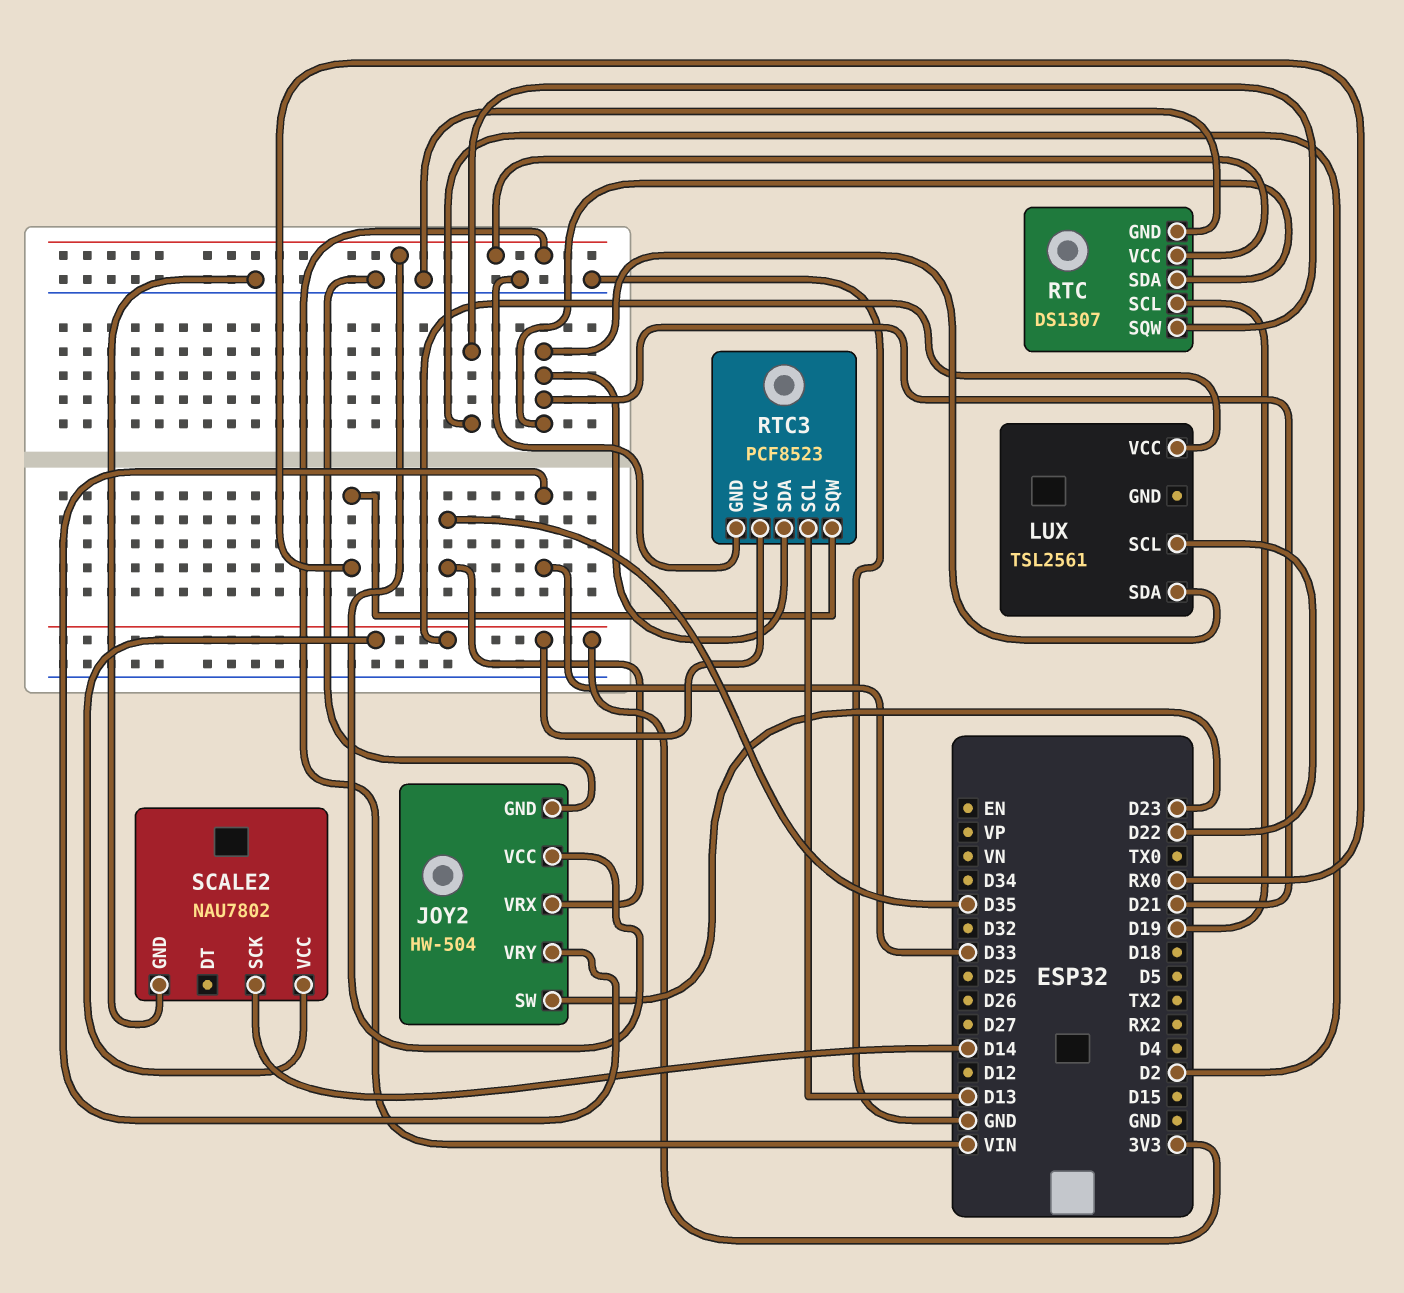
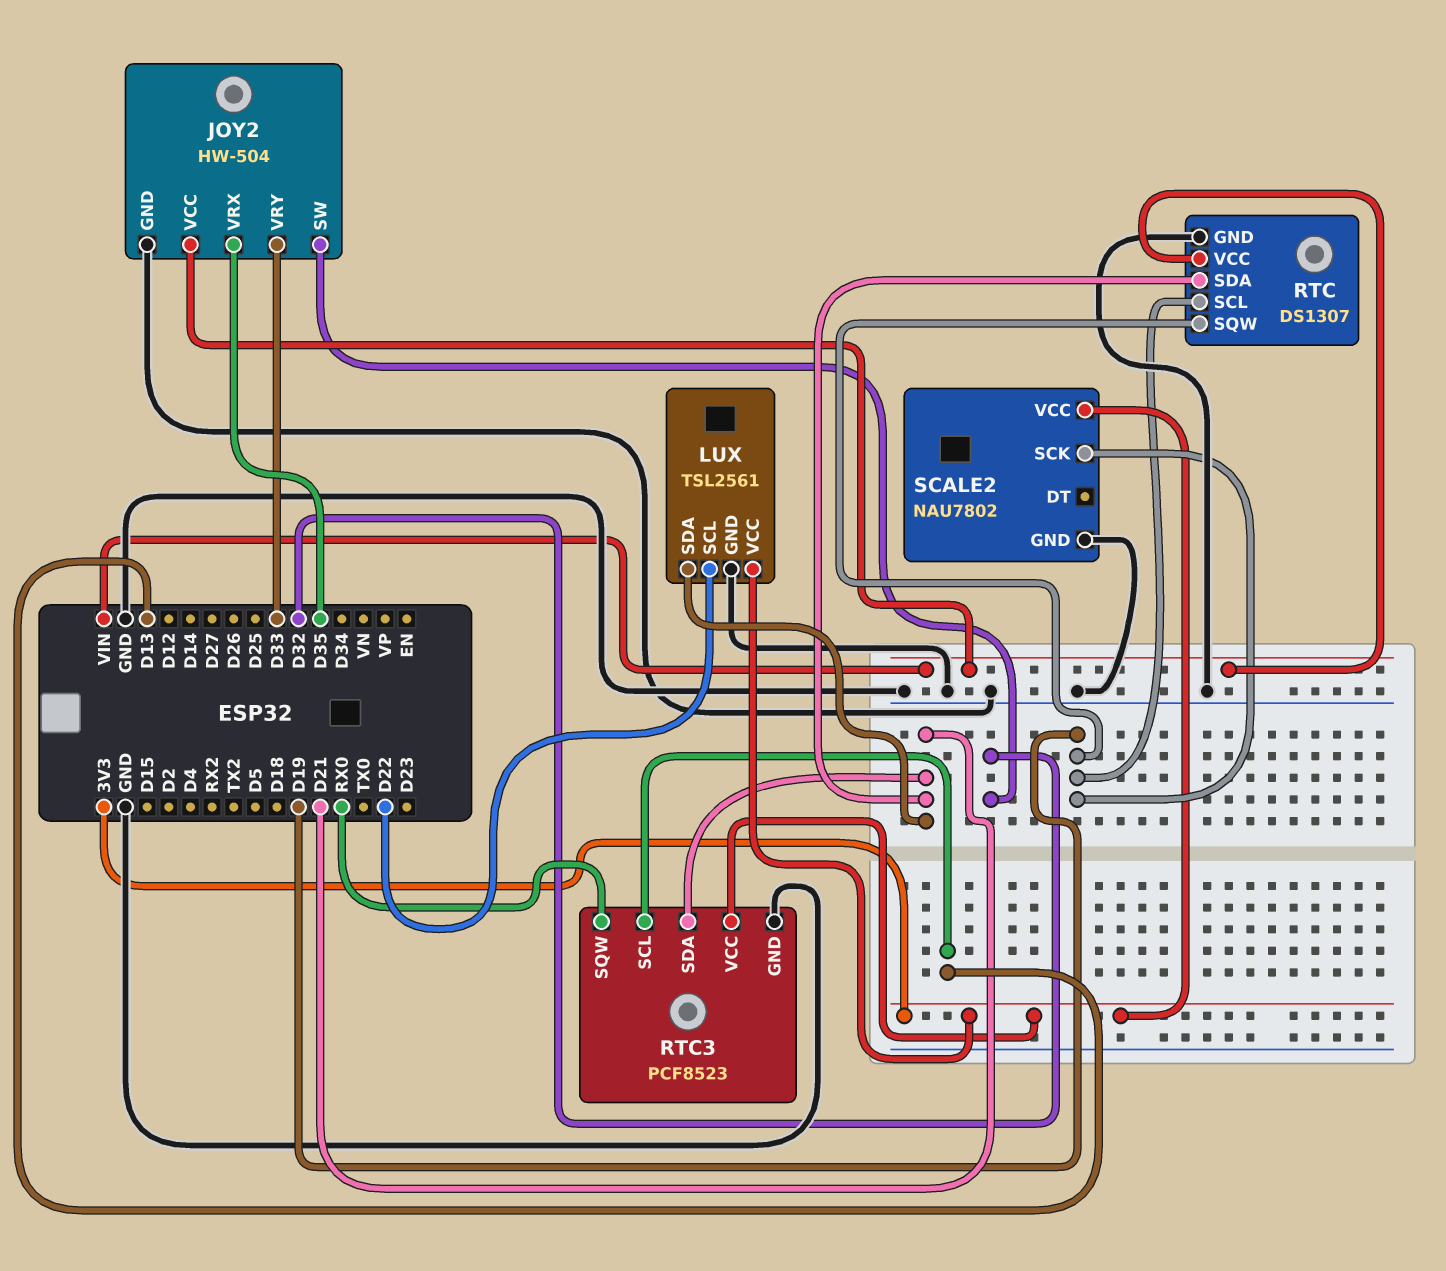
JOY2 pin SW: D23 -> D32
LUX pin GND: none -> GND
RTC pin SQW: D2 -> D19
SCALE2 pin SCK: D14 -> D19

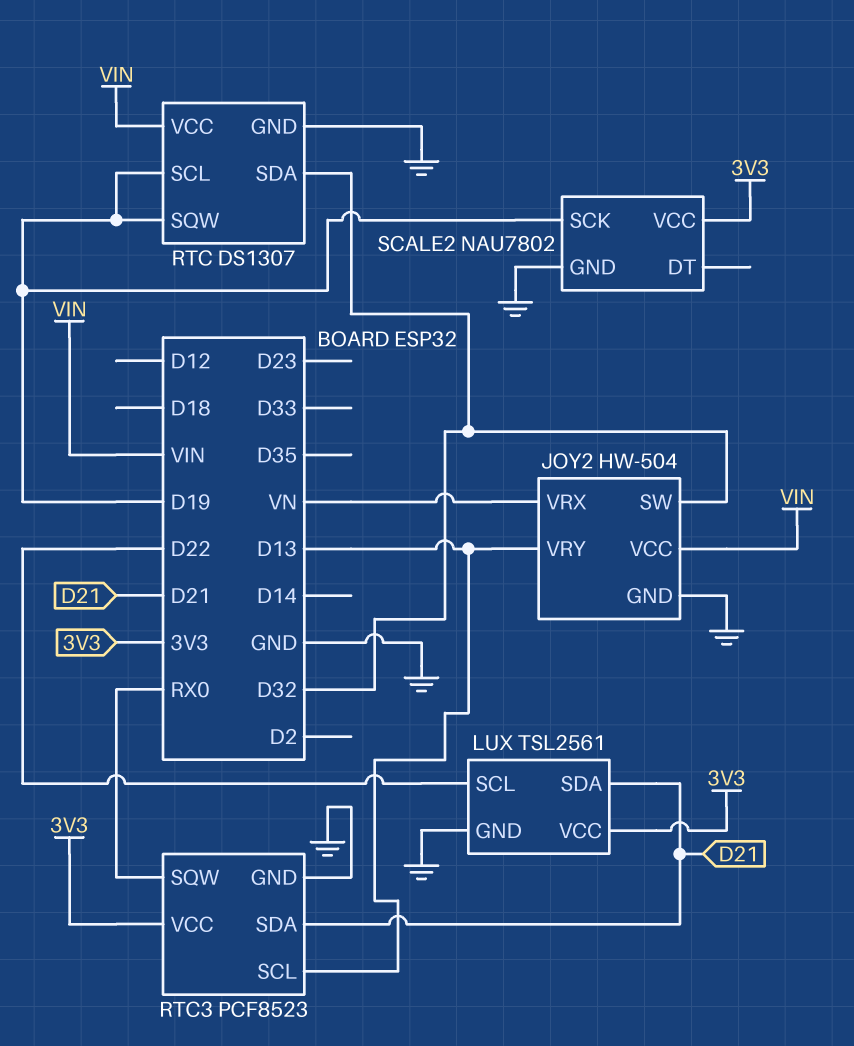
JOY2 pin VRX: D35 -> VN
JOY2 pin VRY: D33 -> D13
RTC pin SDA: D21 -> D32

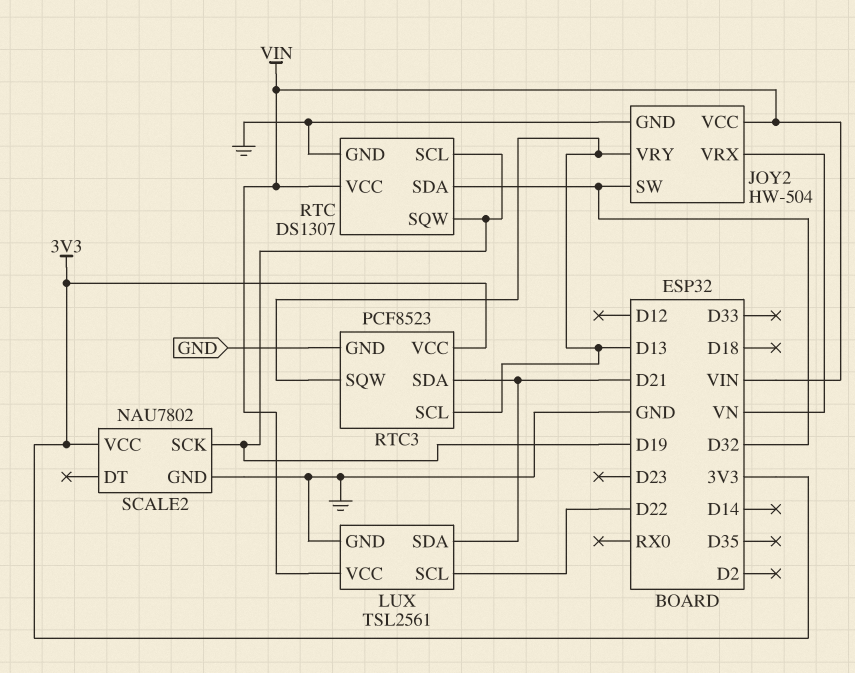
LUX pin VCC: 3V3 -> VIN
RTC3 pin SQW: RX0 -> D13

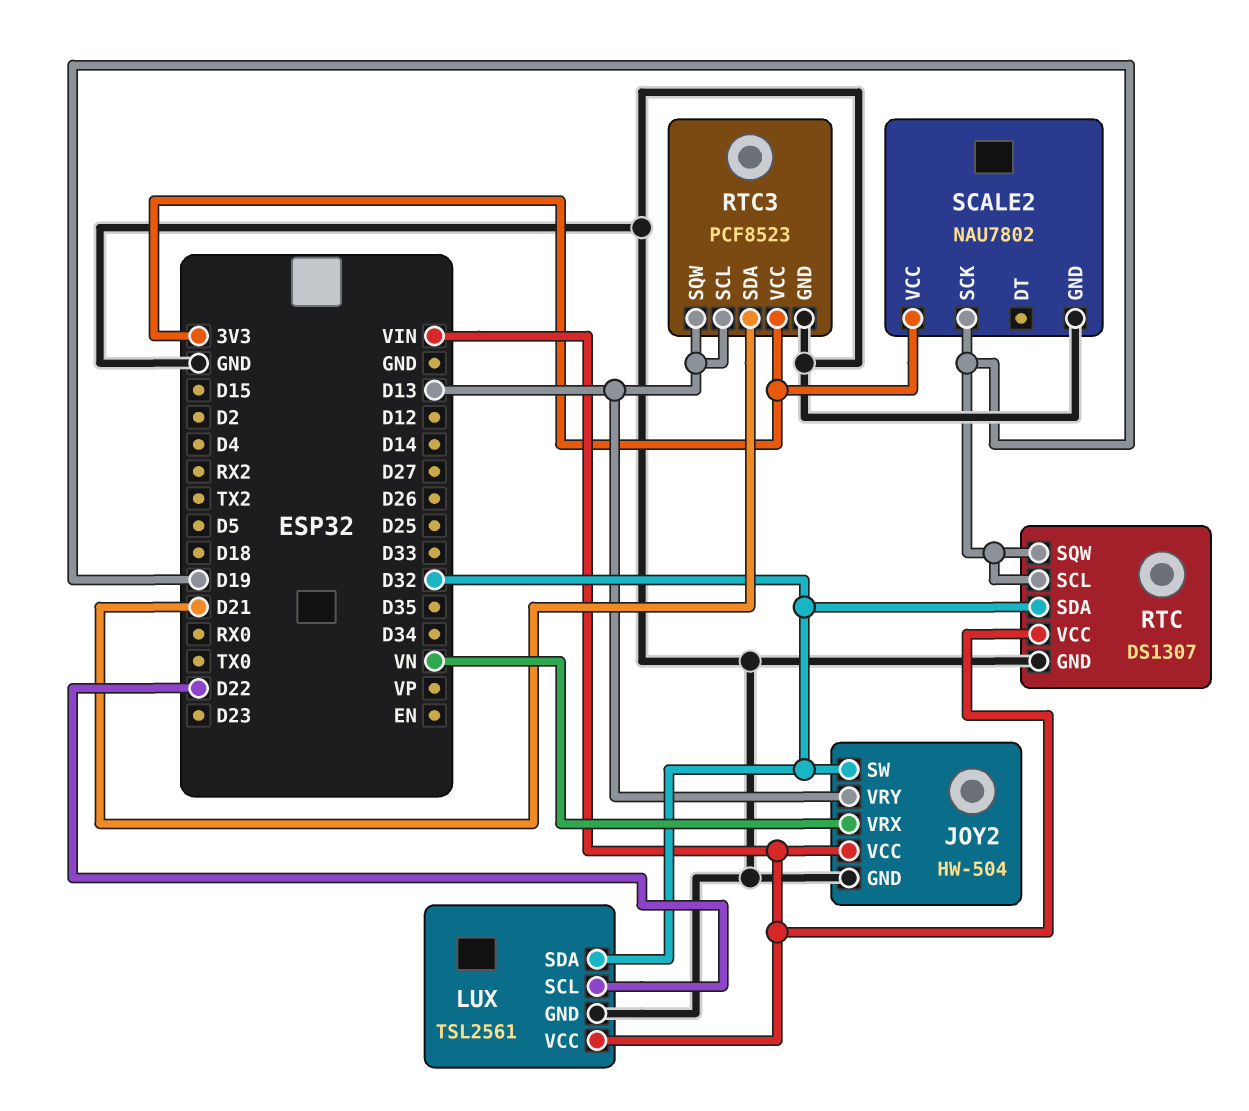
LUX pin SDA: D21 -> D32

